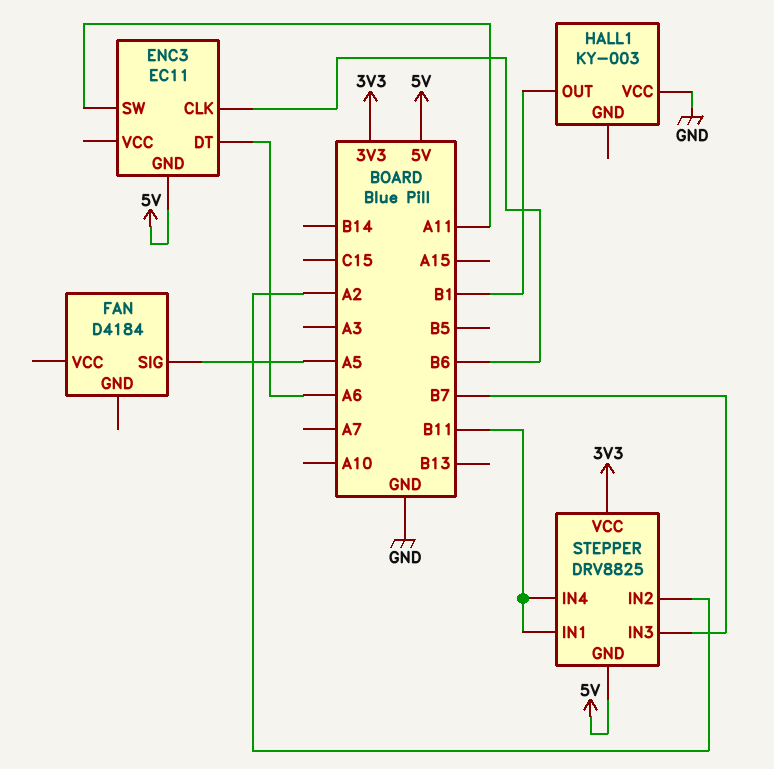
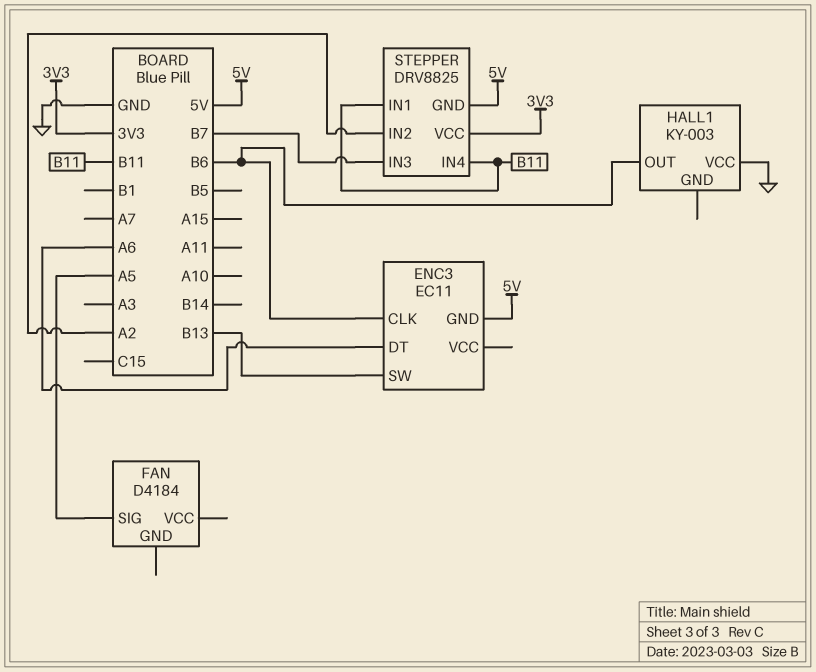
ENC3 pin SW: A11 -> B13
HALL1 pin OUT: B1 -> B6

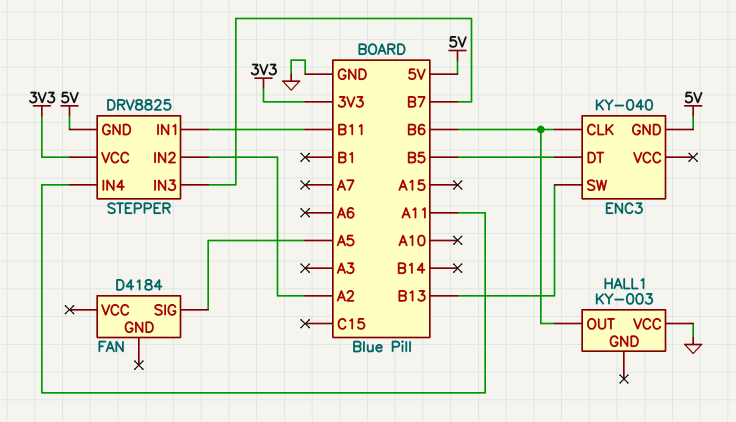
ENC3: EC11 -> KY-040
ENC3 pin DT: A6 -> B5
STEPPER pin IN4: B11 -> A11

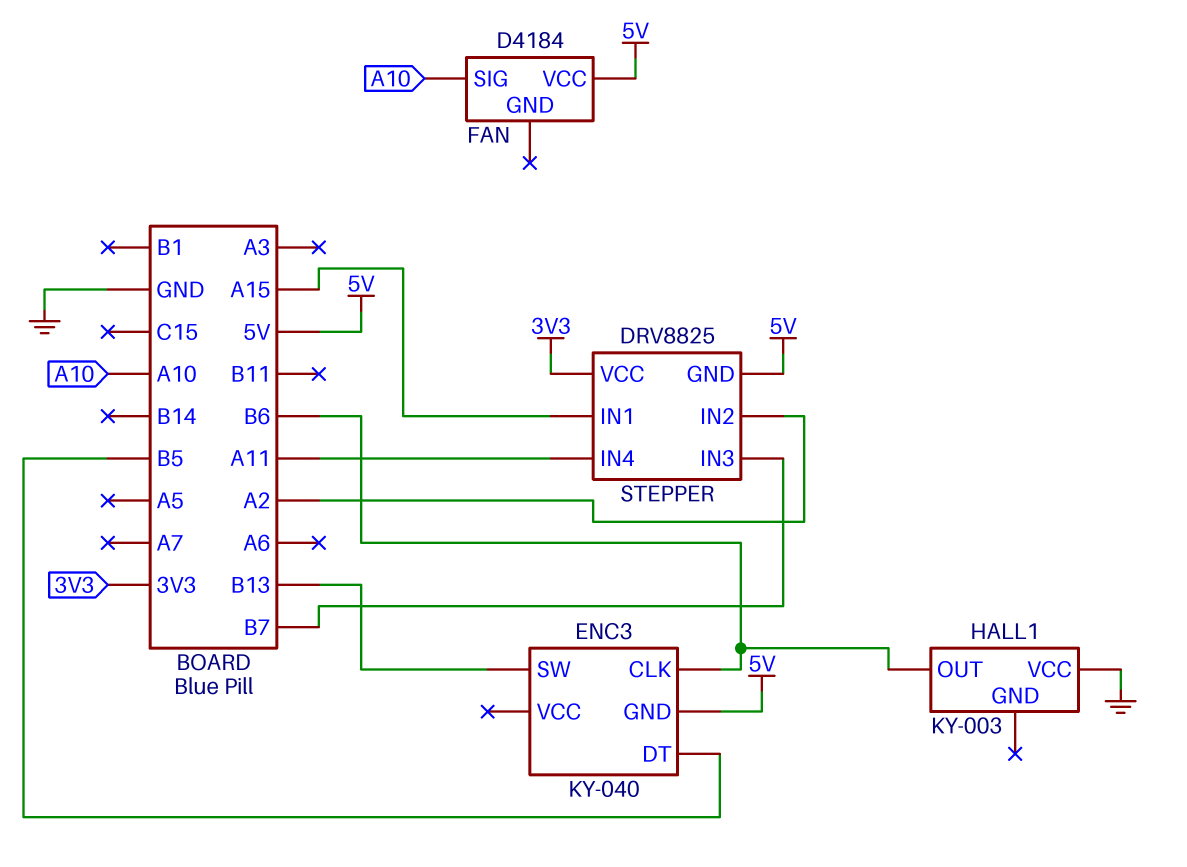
FAN pin SIG: A5 -> A10
FAN pin VCC: none -> 5V
STEPPER pin IN1: B11 -> A15

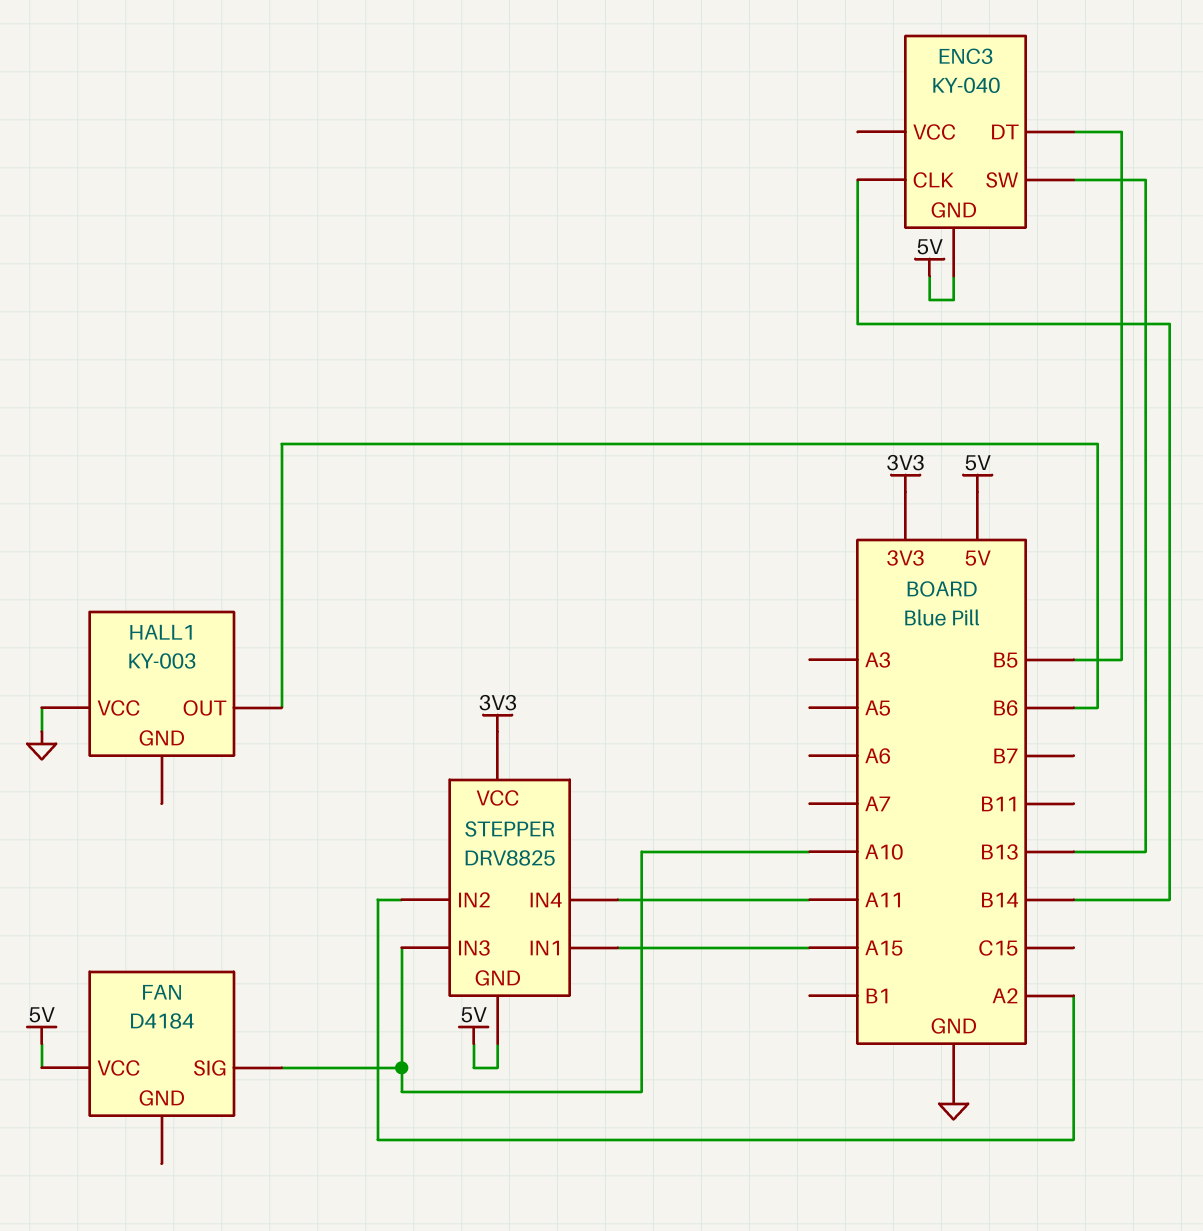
ENC3 pin CLK: B6 -> B14
STEPPER pin IN3: B7 -> A10

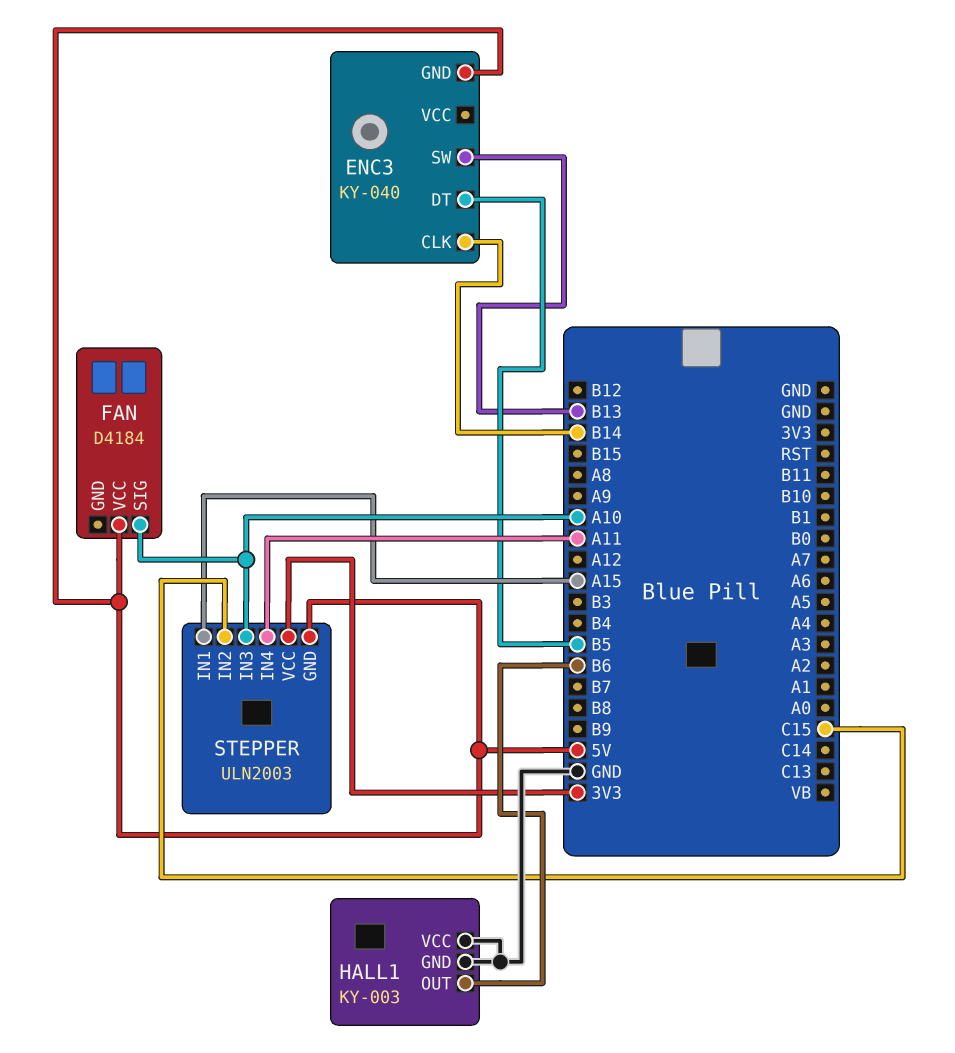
HALL1 pin GND: none -> GND
STEPPER: DRV8825 -> ULN2003
STEPPER pin IN2: A2 -> C15

